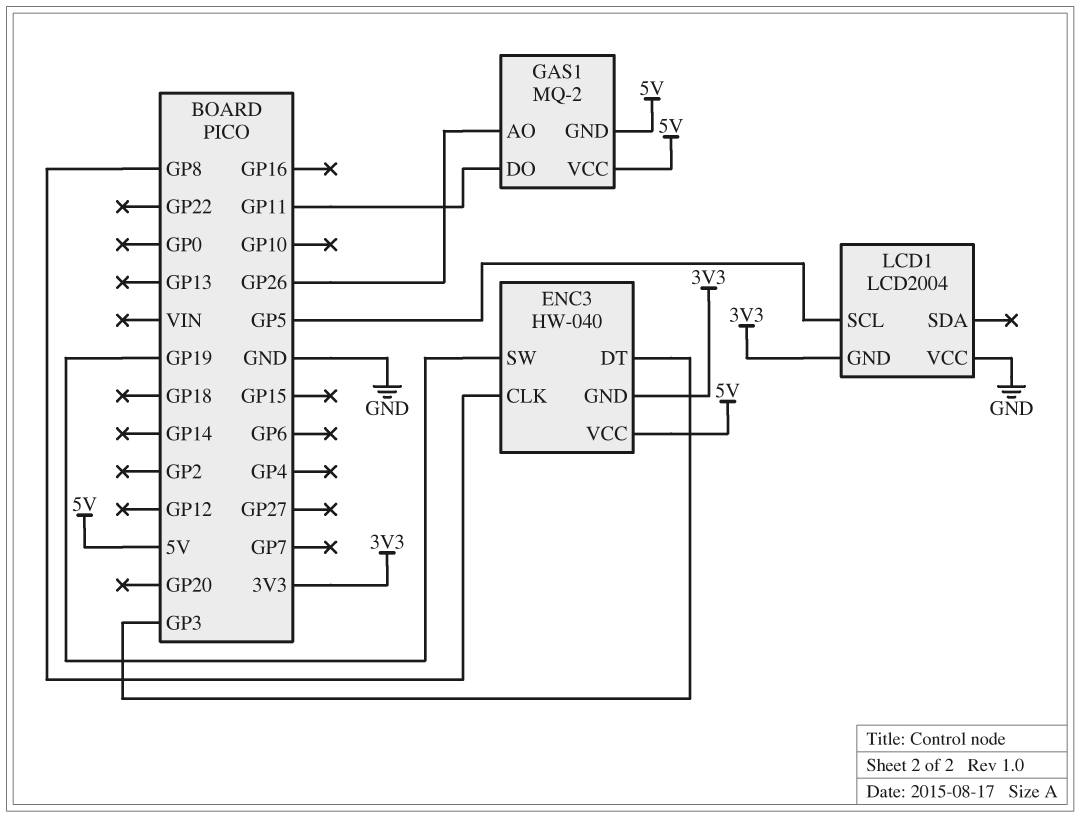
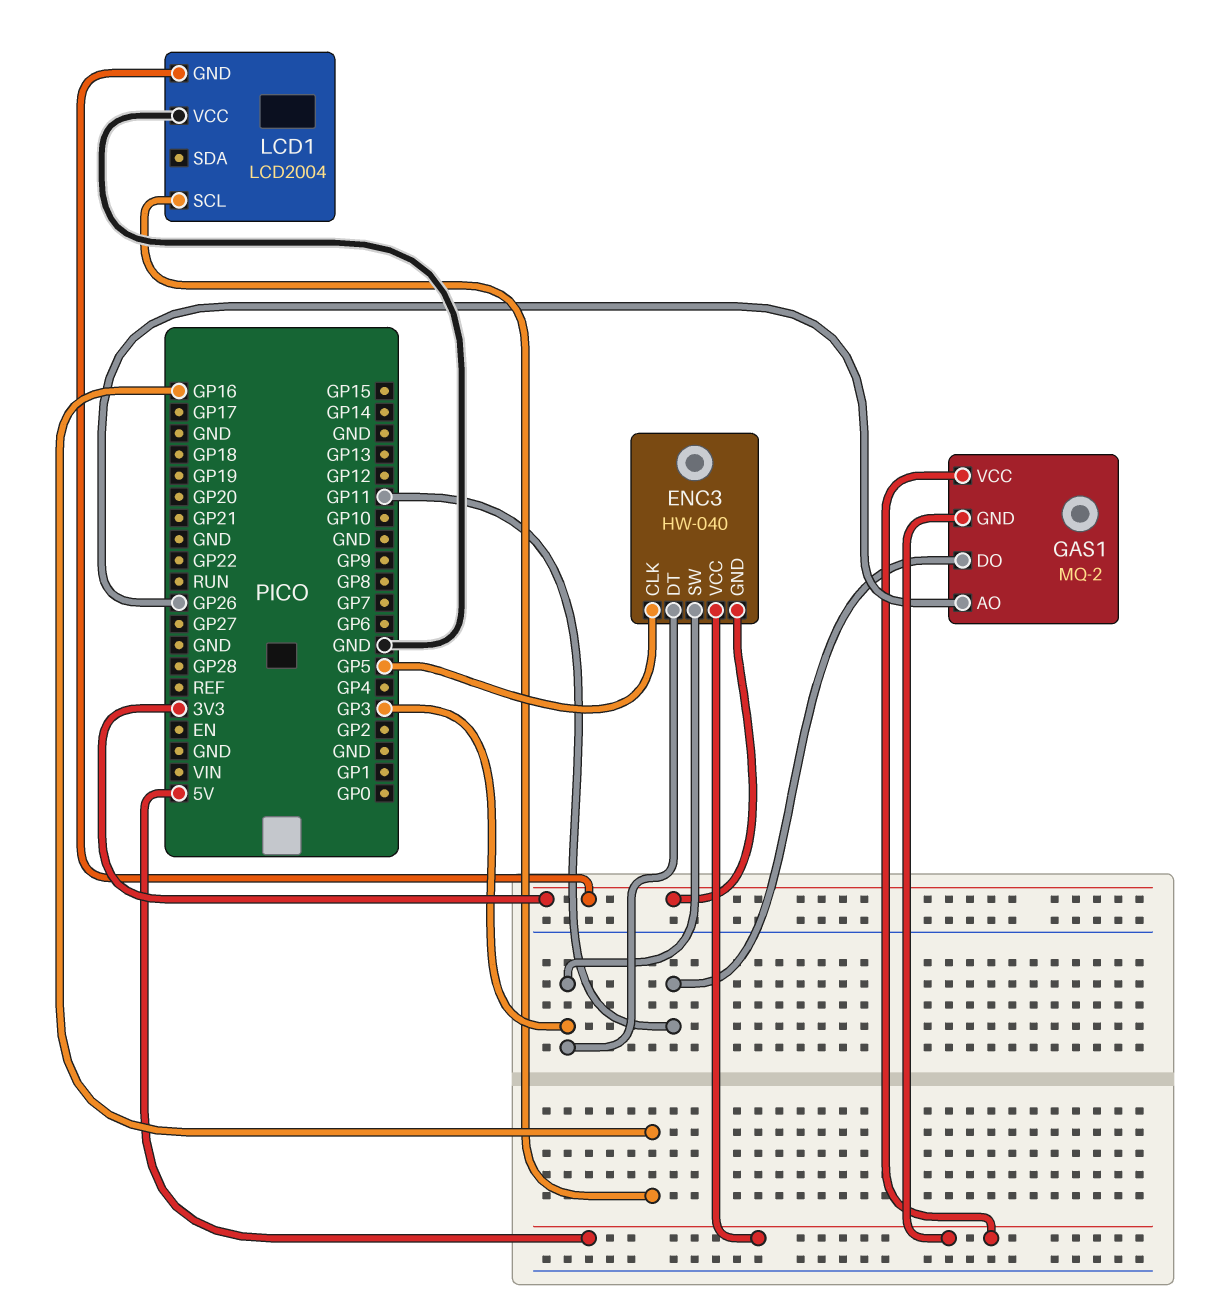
ENC3 pin CLK: GP8 -> GP5
ENC3 pin SW: GP19 -> GP3
LCD1 pin SCL: GP5 -> GP16

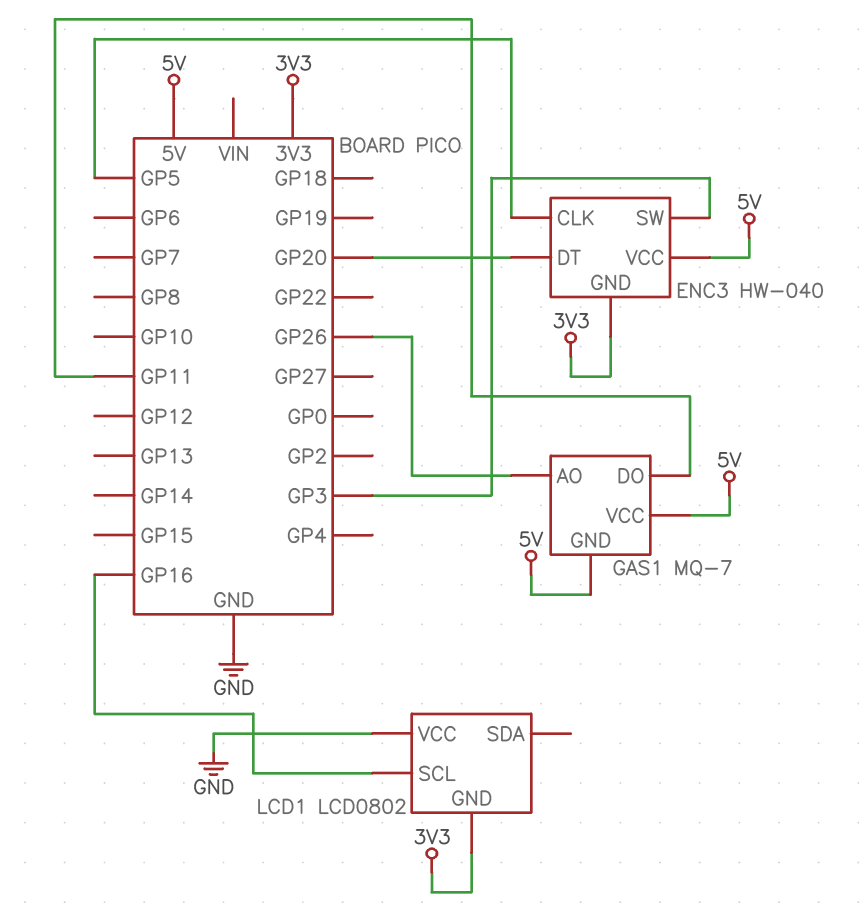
ENC3 pin DT: GP3 -> GP20
GAS1: MQ-2 -> MQ-7
LCD1: LCD2004 -> LCD0802

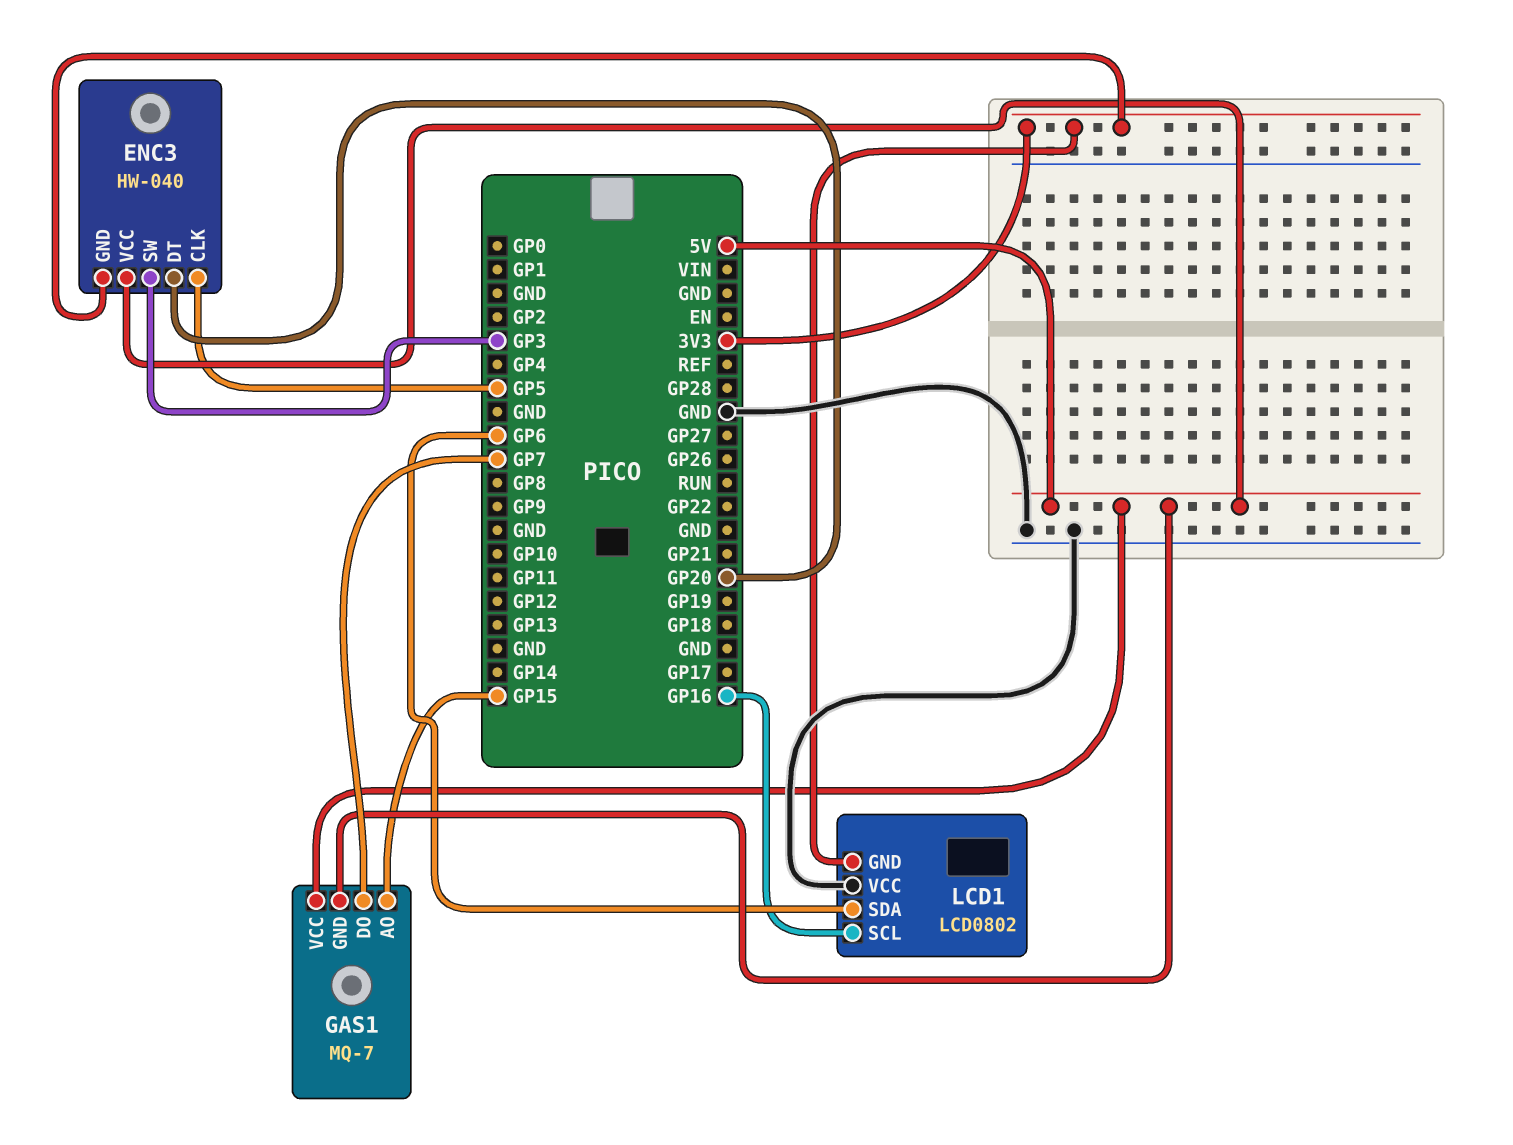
GAS1 pin AO: GP26 -> GP15
GAS1 pin DO: GP11 -> GP7
LCD1 pin SDA: none -> GP6

